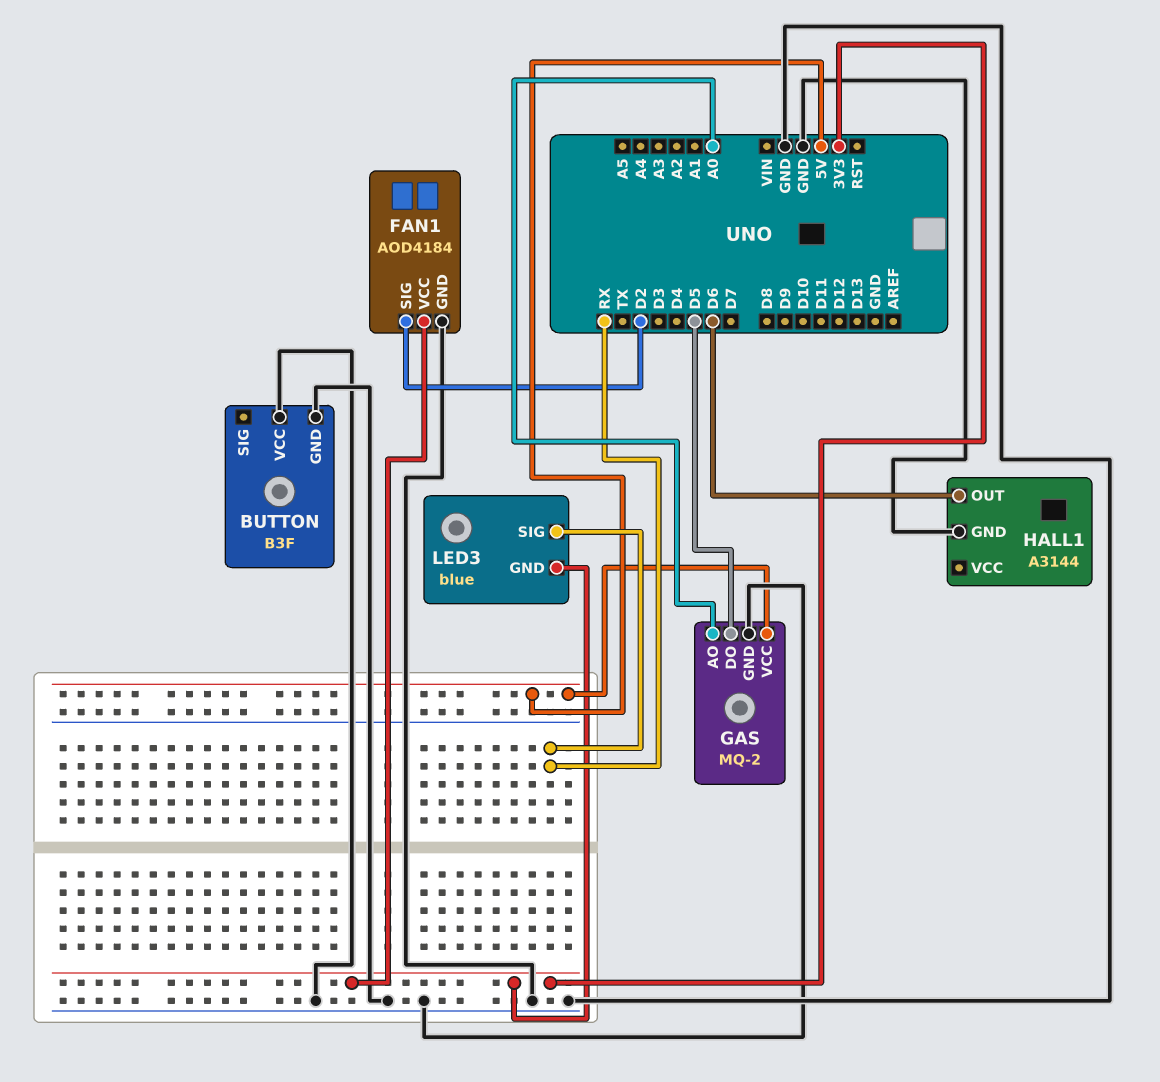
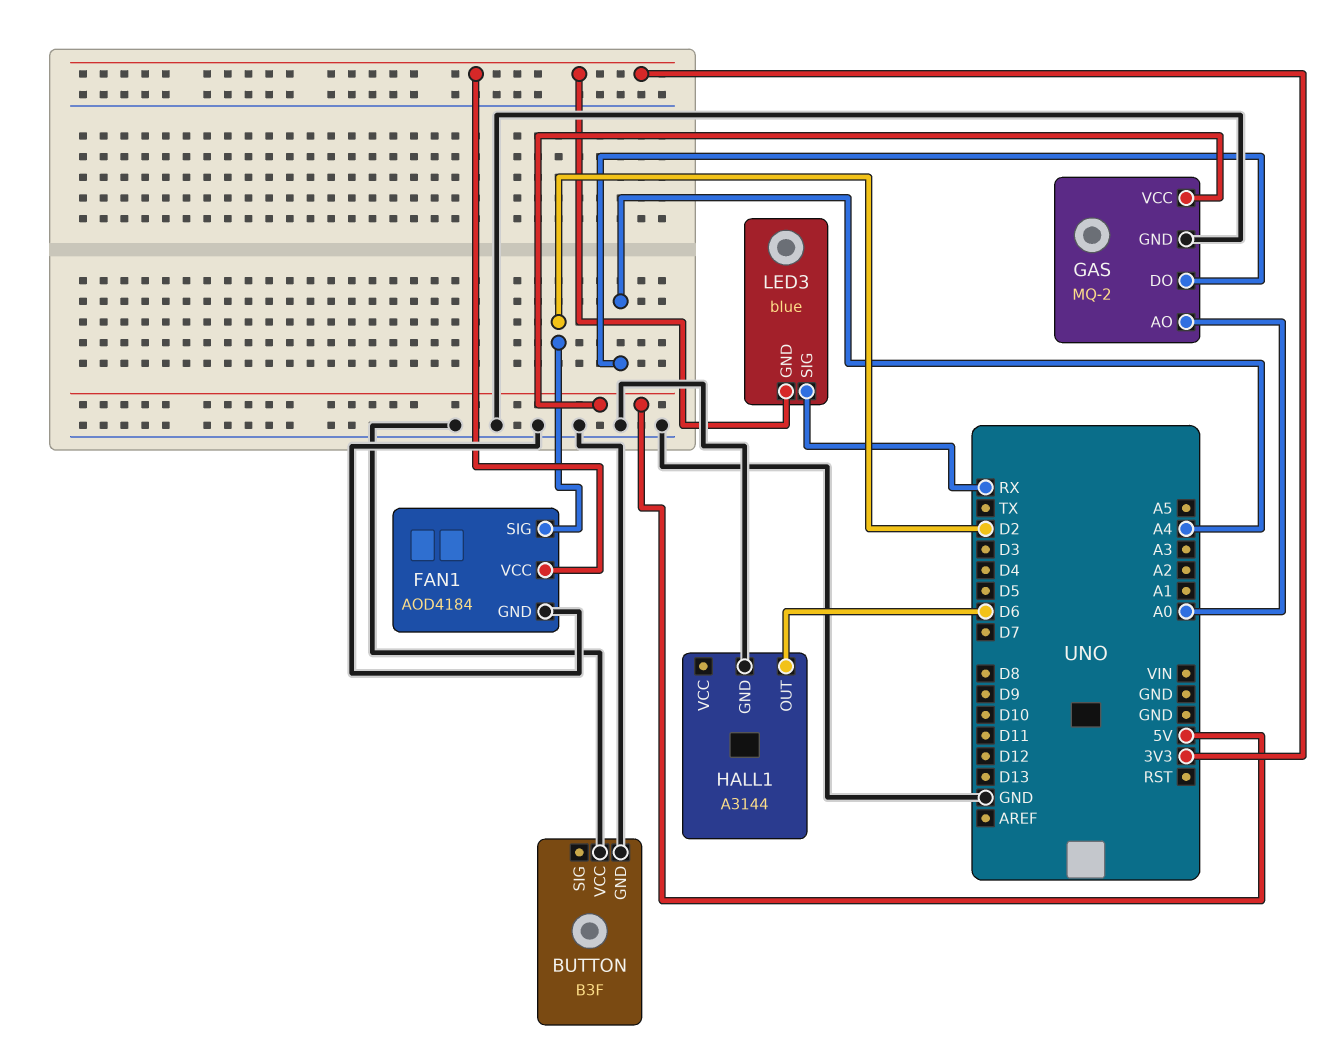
GAS pin DO: D5 -> A4

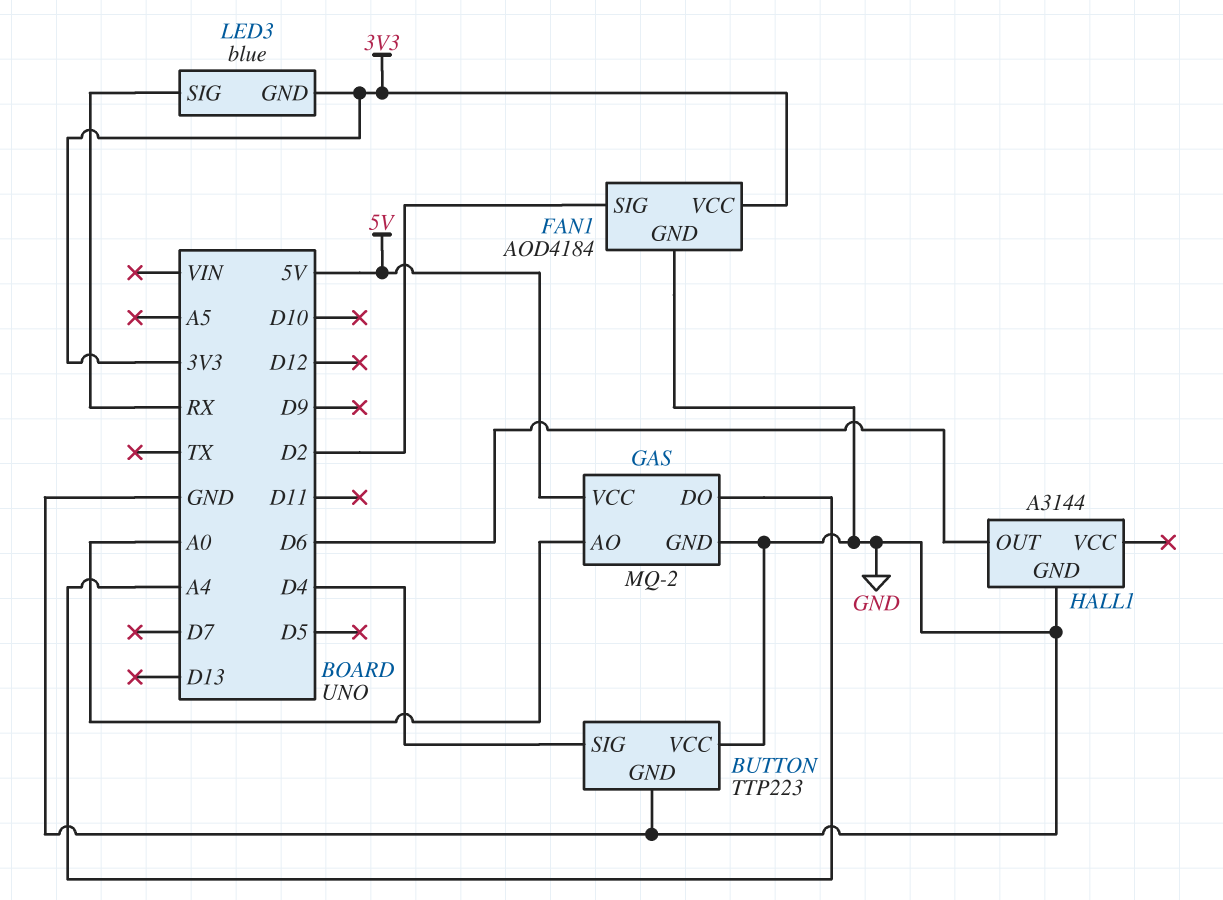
BUTTON: B3F -> TTP223
BUTTON pin SIG: none -> D4

